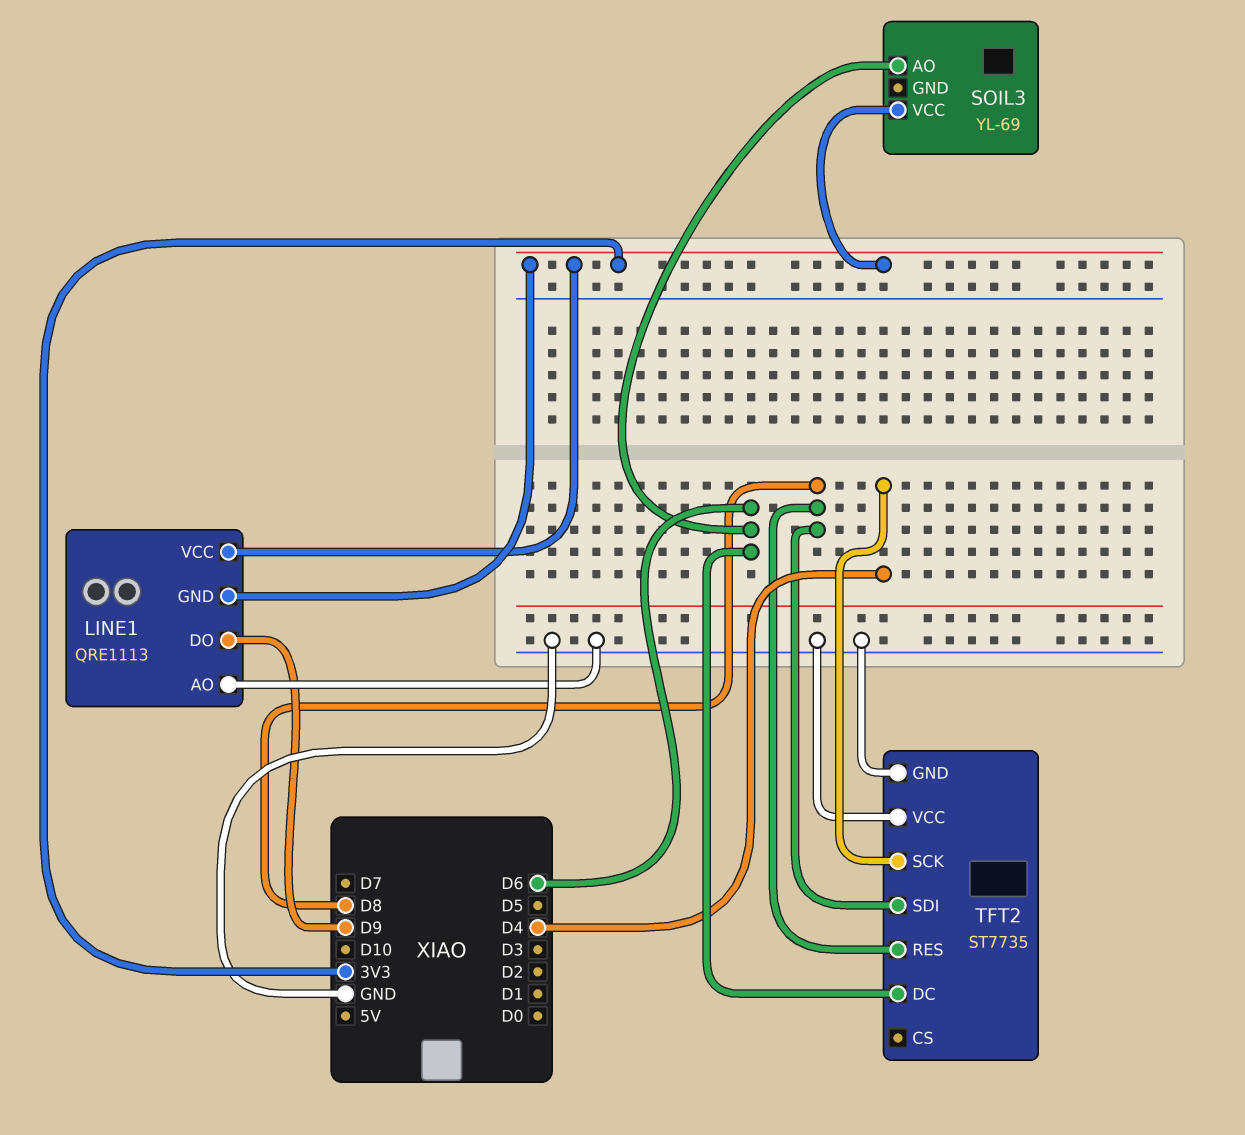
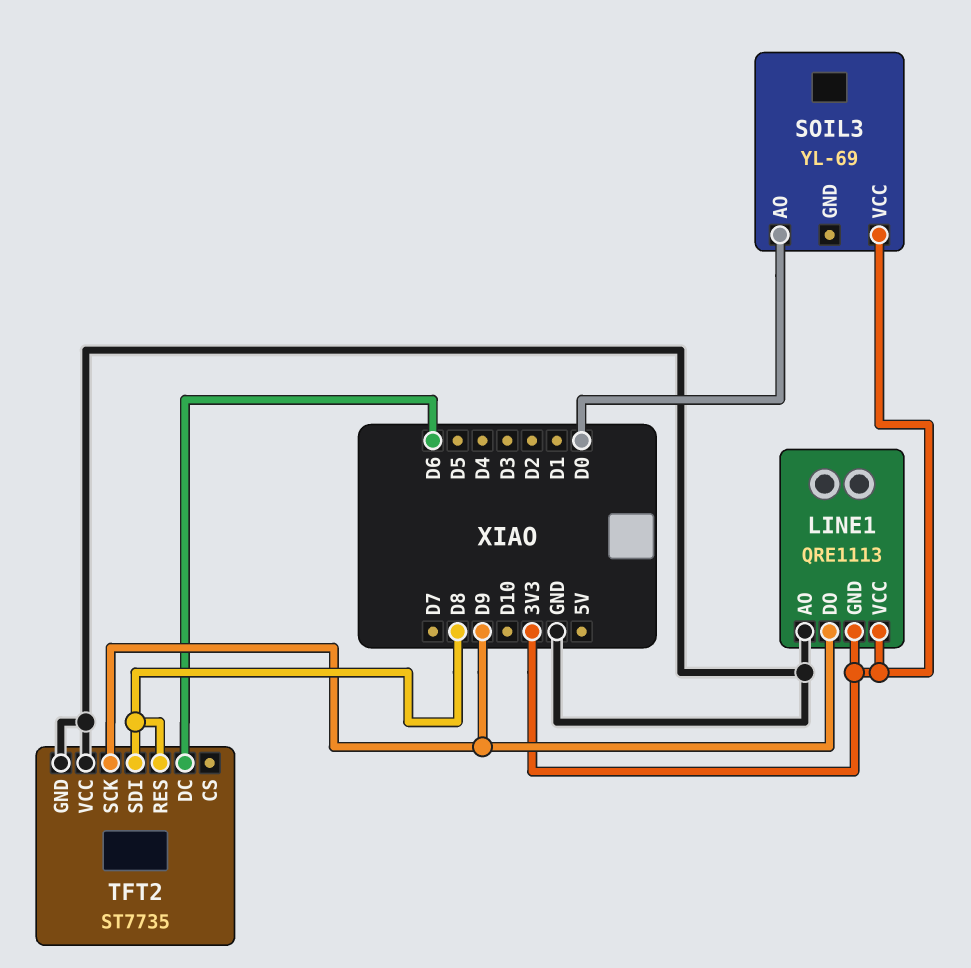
SOIL3 pin AO: D6 -> D0
TFT2 pin SCK: D4 -> D9

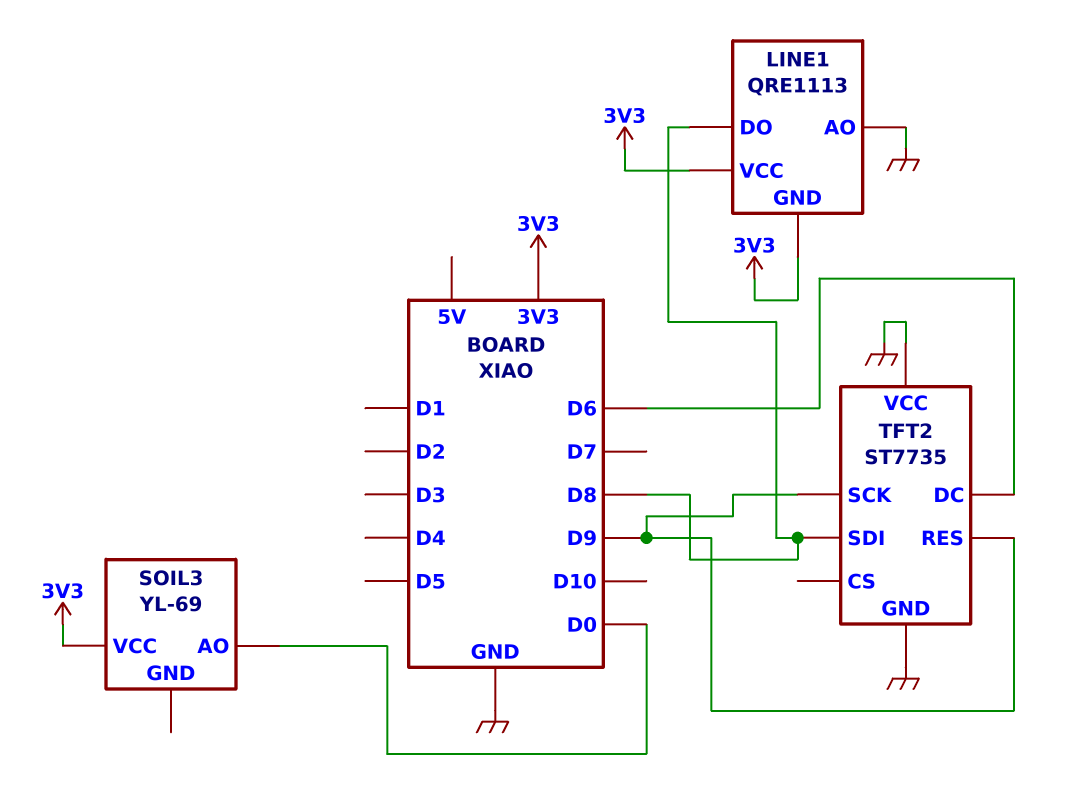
LINE1 pin DO: D9 -> D8
TFT2 pin RES: D8 -> D9

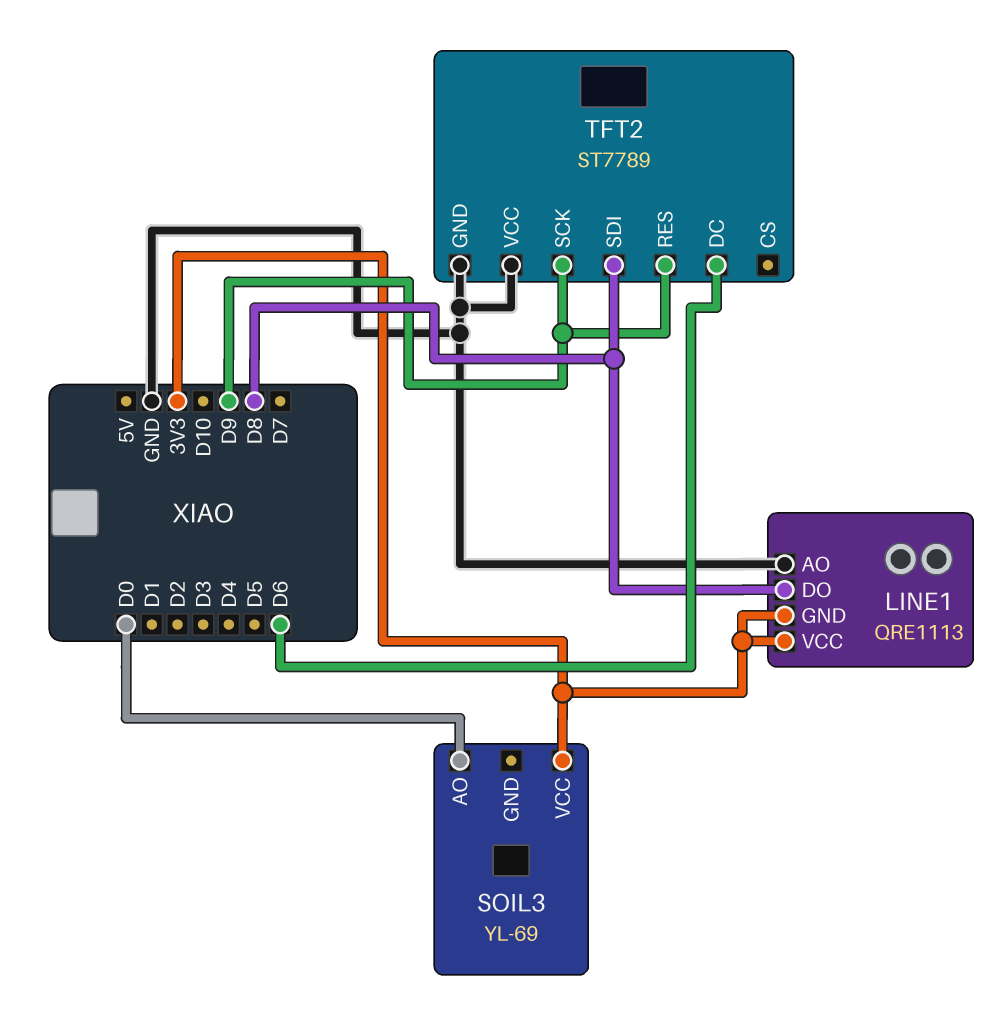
TFT2: ST7735 -> ST7789

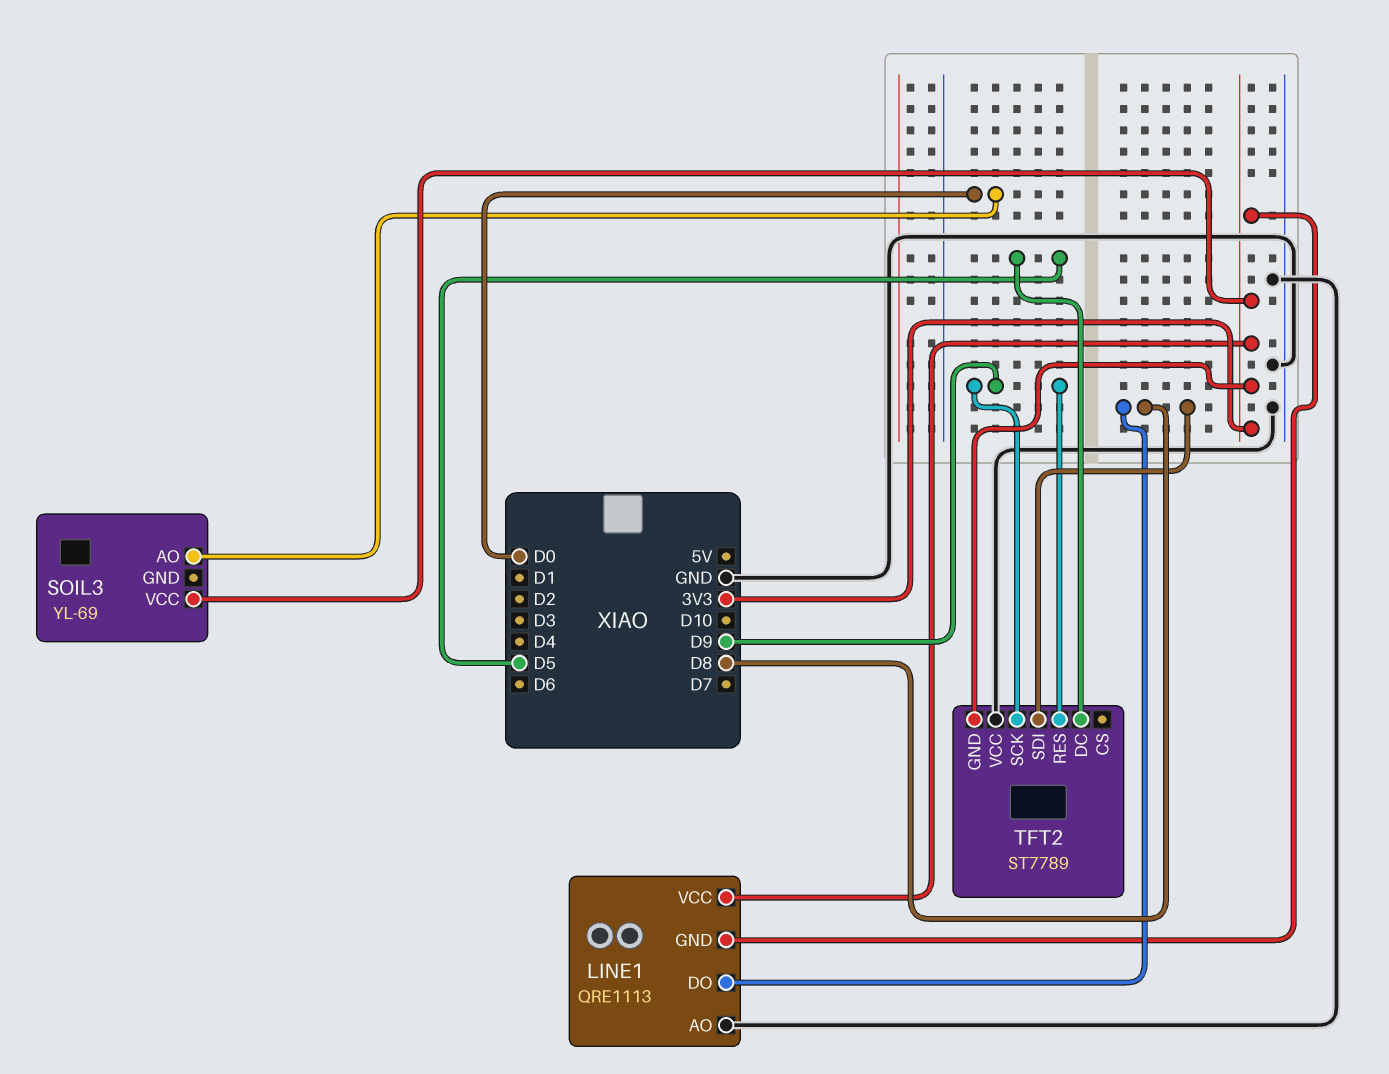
TFT2 pin DC: D6 -> D5
TFT2 pin GND: GND -> 3V3

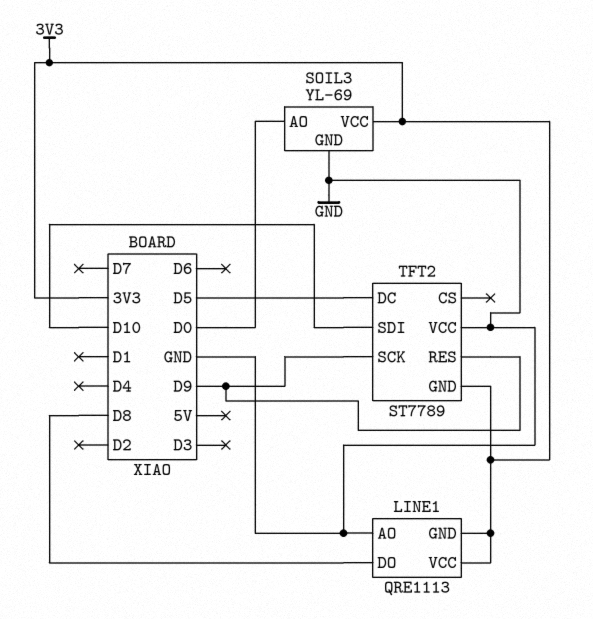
SOIL3 pin GND: none -> GND
TFT2 pin SDI: D8 -> D10

